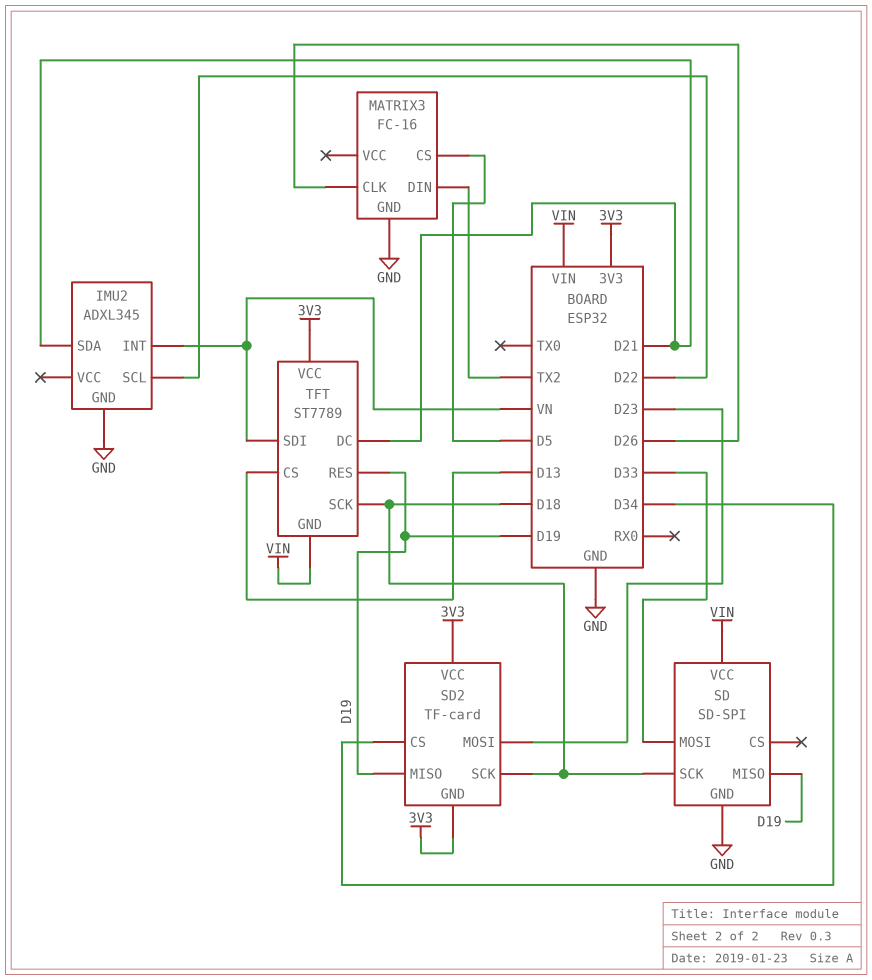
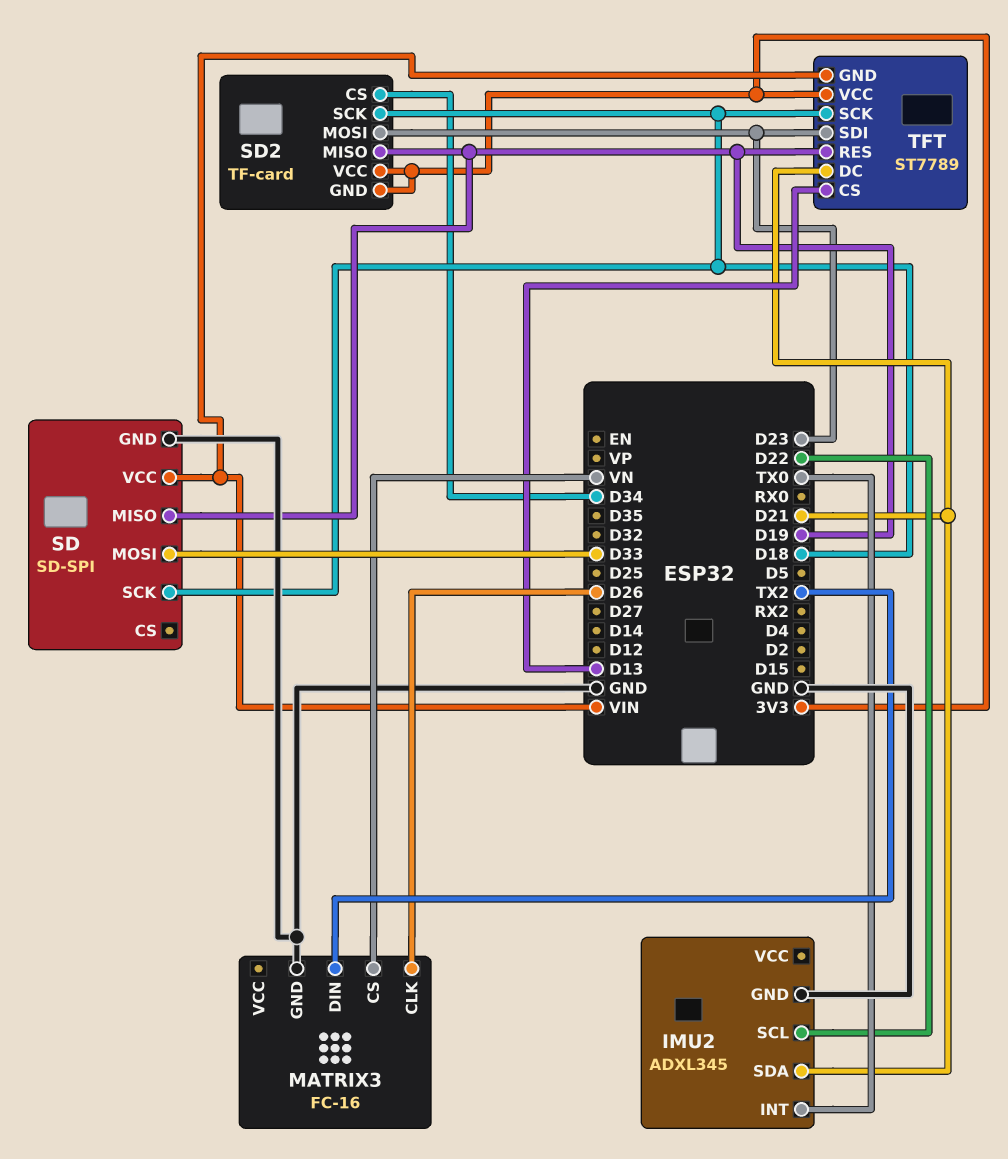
IMU2 pin INT: VN -> TX0
MATRIX3 pin CS: D5 -> VN
TFT pin SDI: VN -> D23

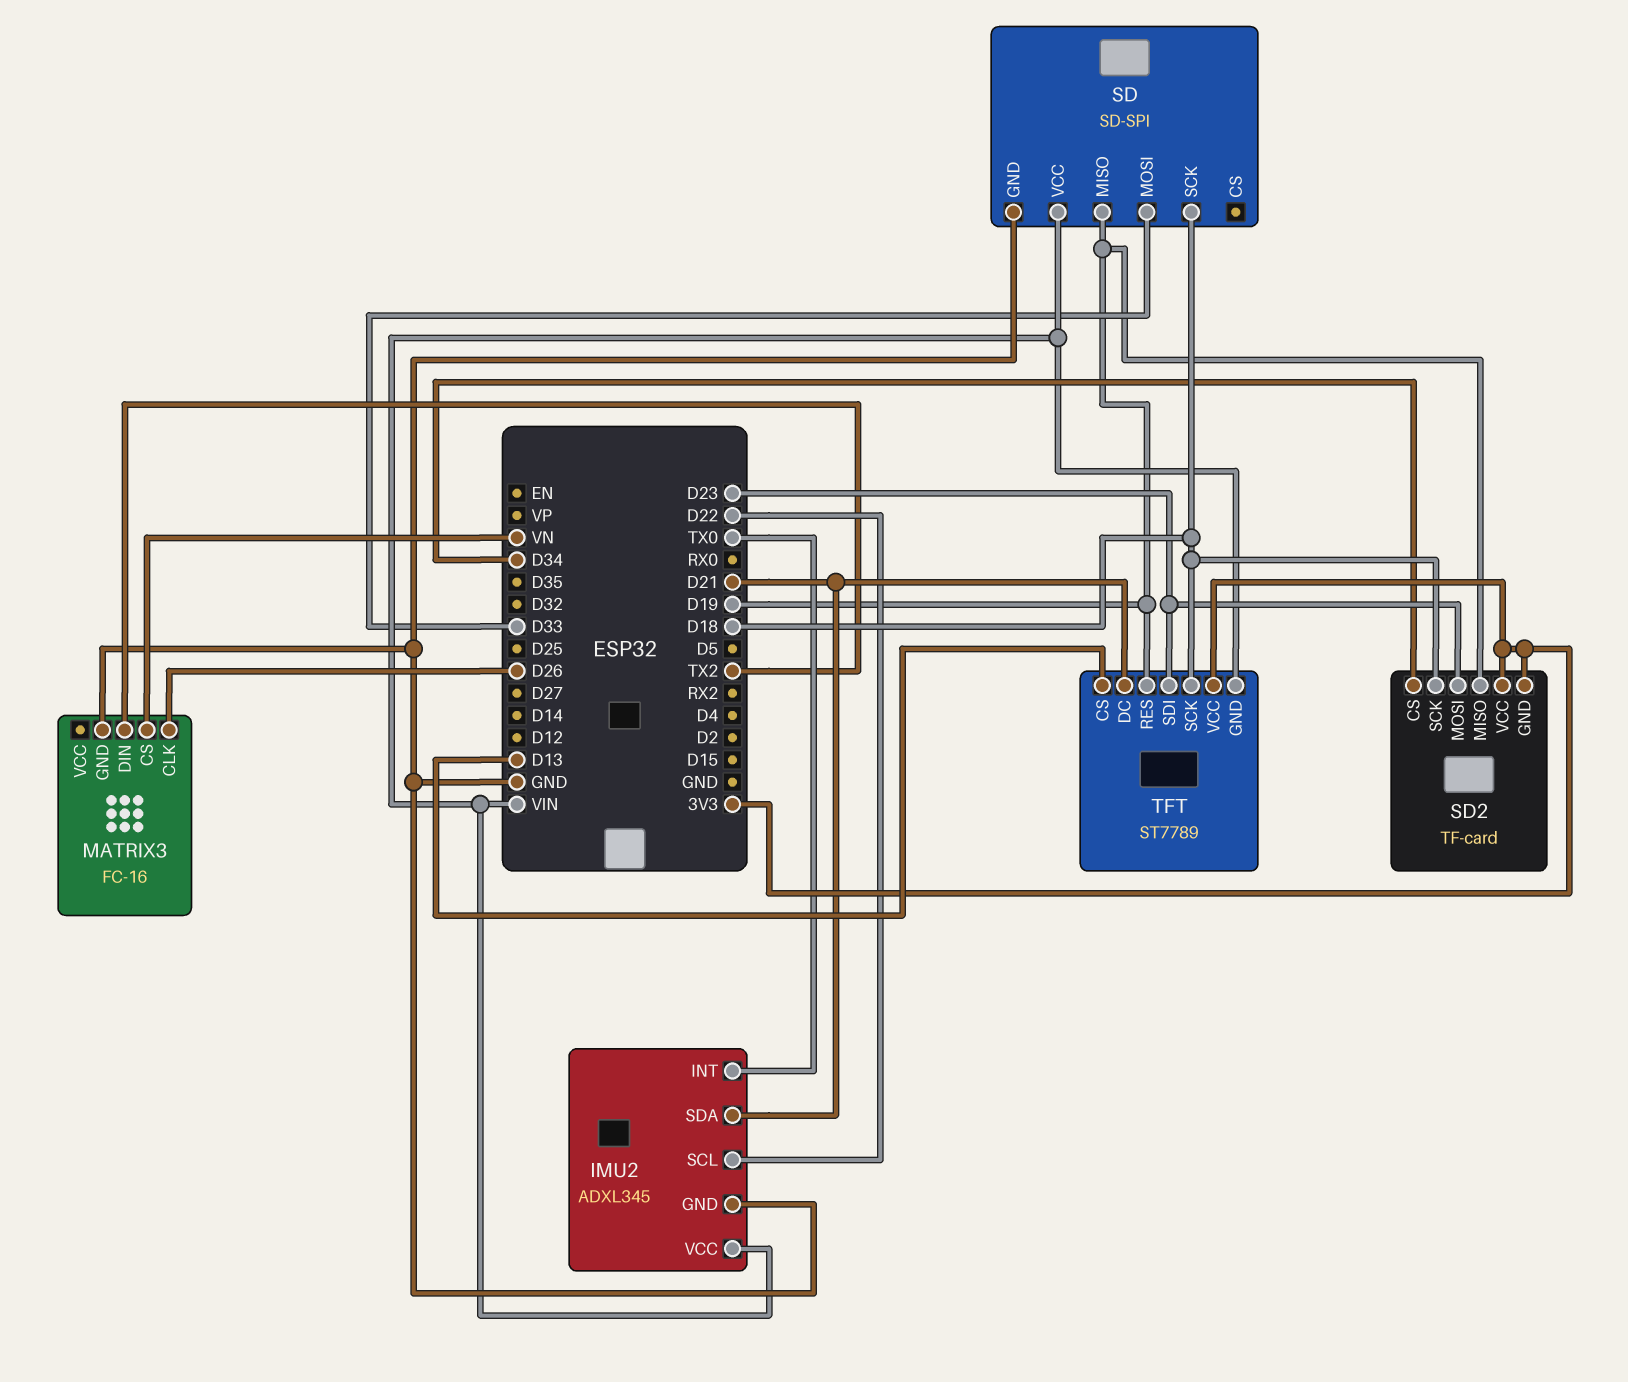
IMU2 pin VCC: none -> VIN

